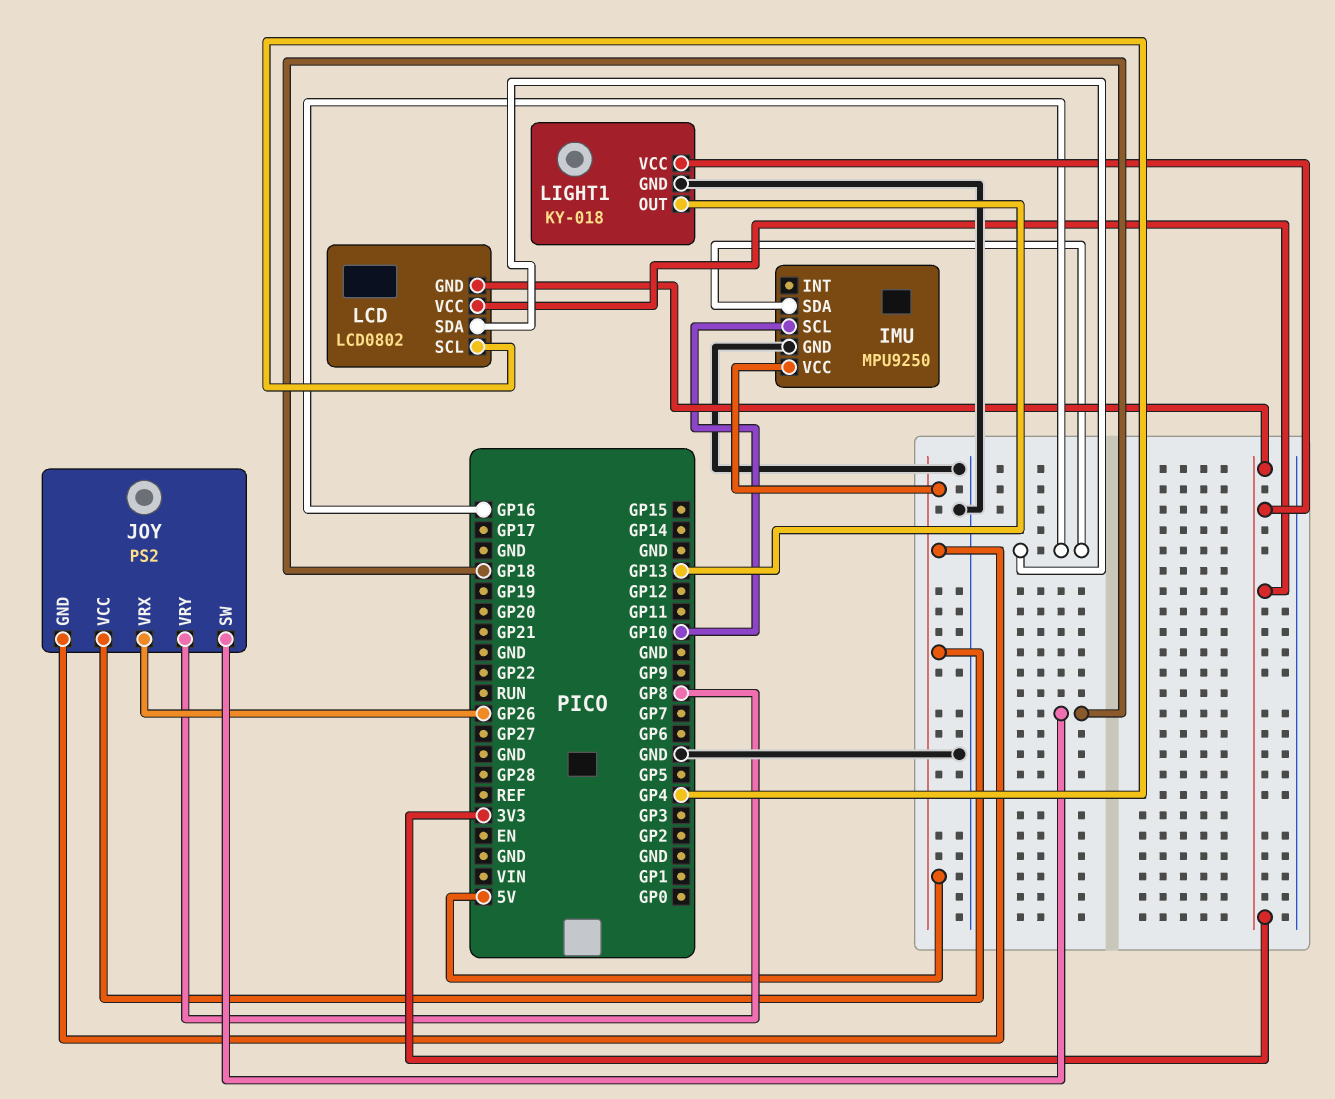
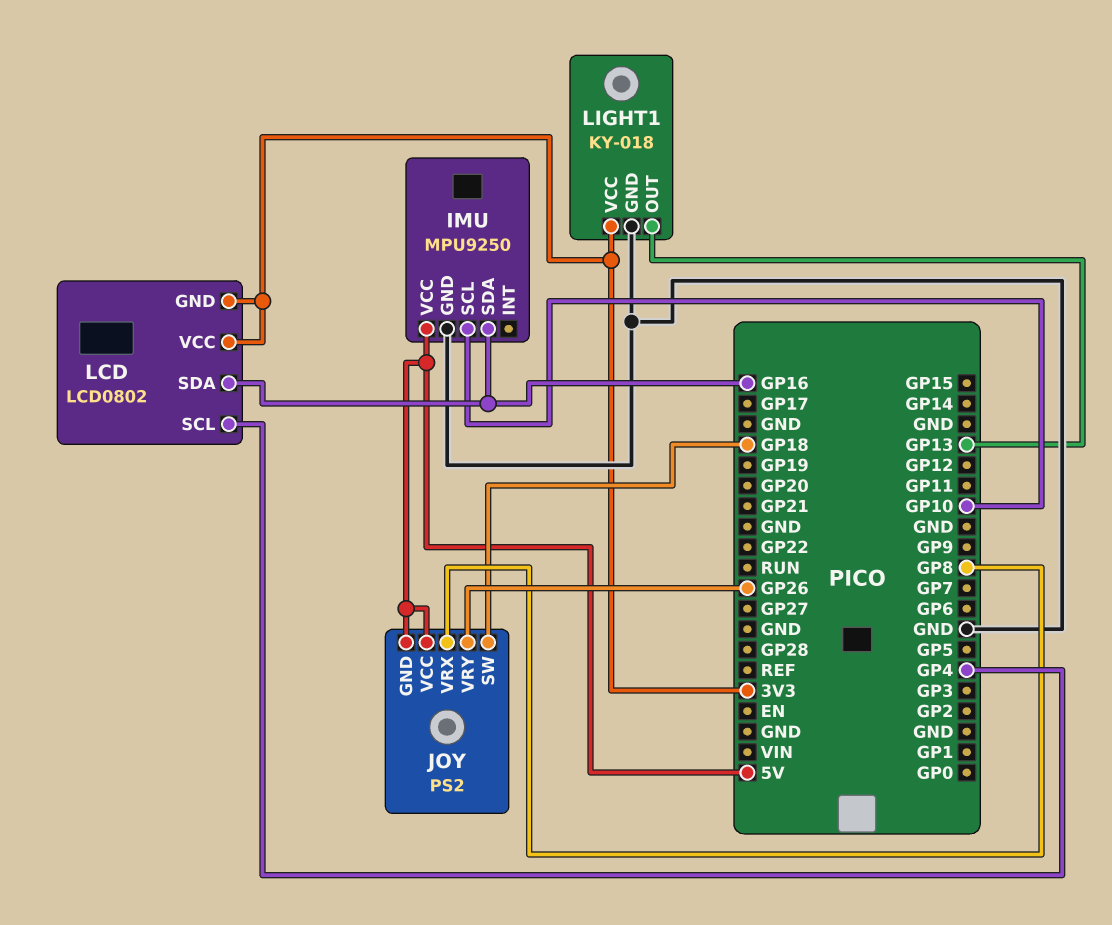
JOY pin VRX: GP26 -> GP8
JOY pin VRY: GP8 -> GP26

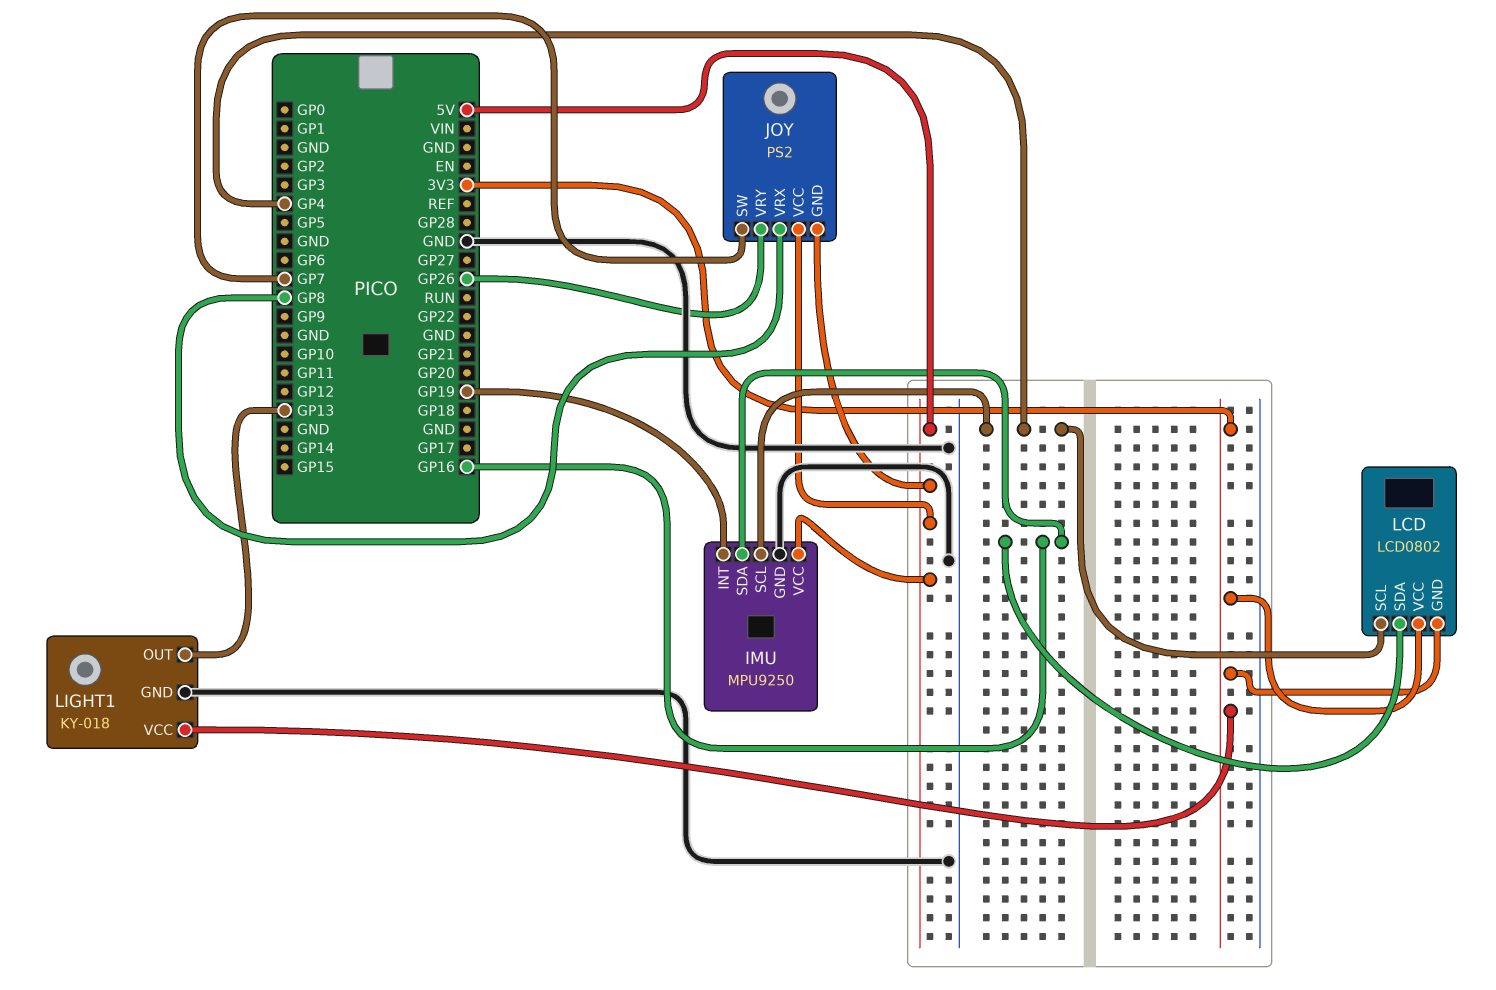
IMU pin INT: none -> GP19
IMU pin SCL: GP10 -> GP4
JOY pin SW: GP18 -> GP7

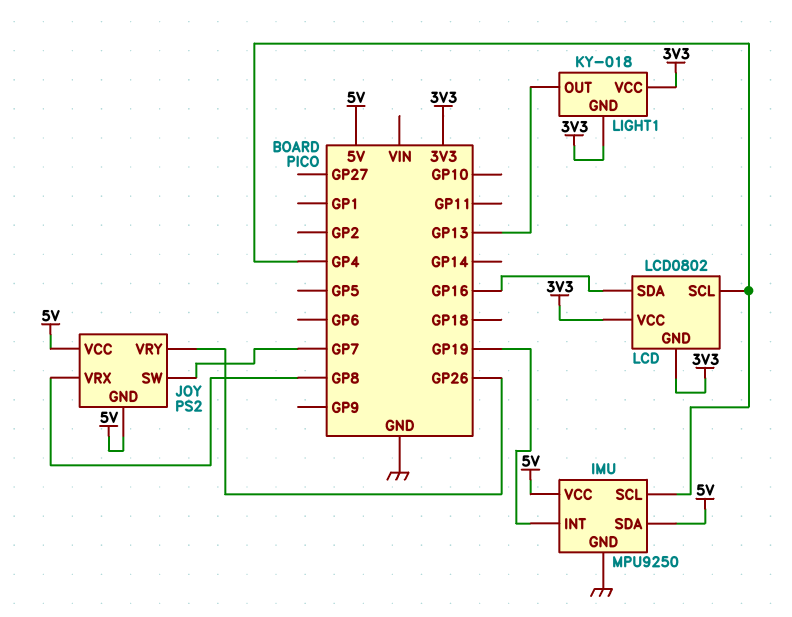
IMU pin SDA: GP16 -> 5V
LIGHT1 pin GND: GND -> 3V3

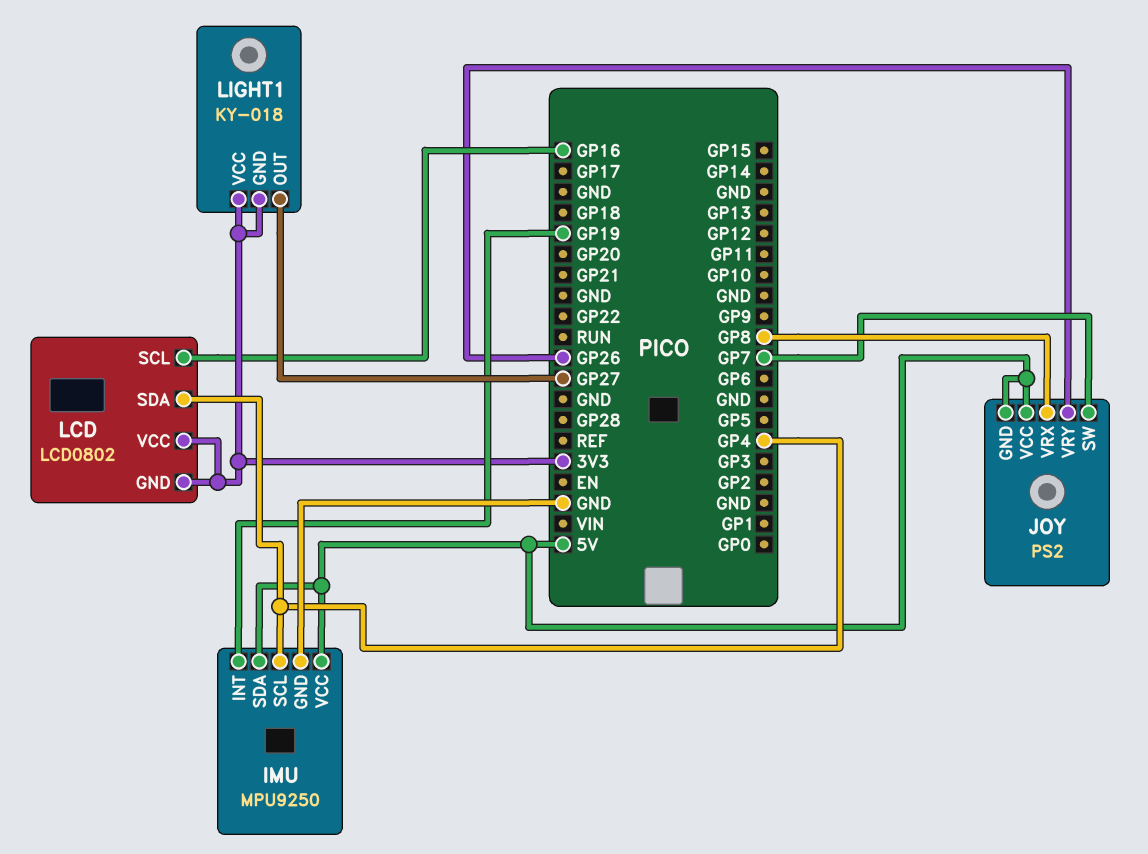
LCD pin SCL: GP4 -> GP16
LCD pin SDA: GP16 -> GP4
LIGHT1 pin OUT: GP13 -> GP27

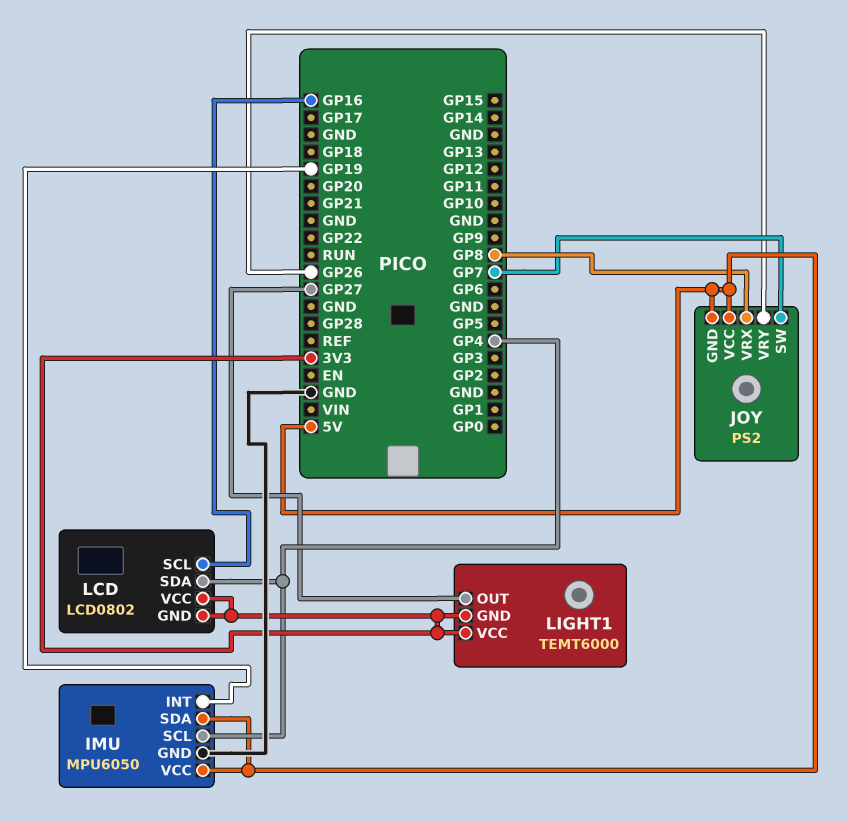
IMU: MPU9250 -> MPU6050
LIGHT1: KY-018 -> TEMT6000

